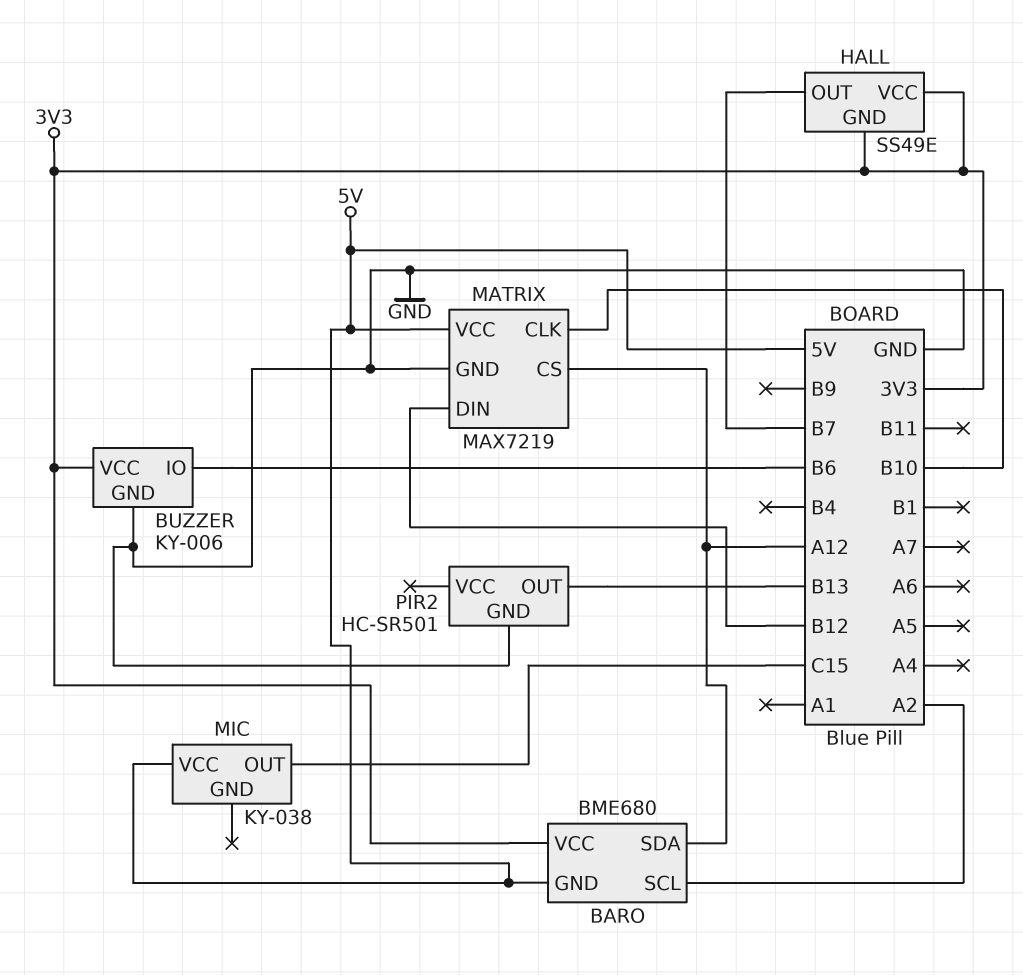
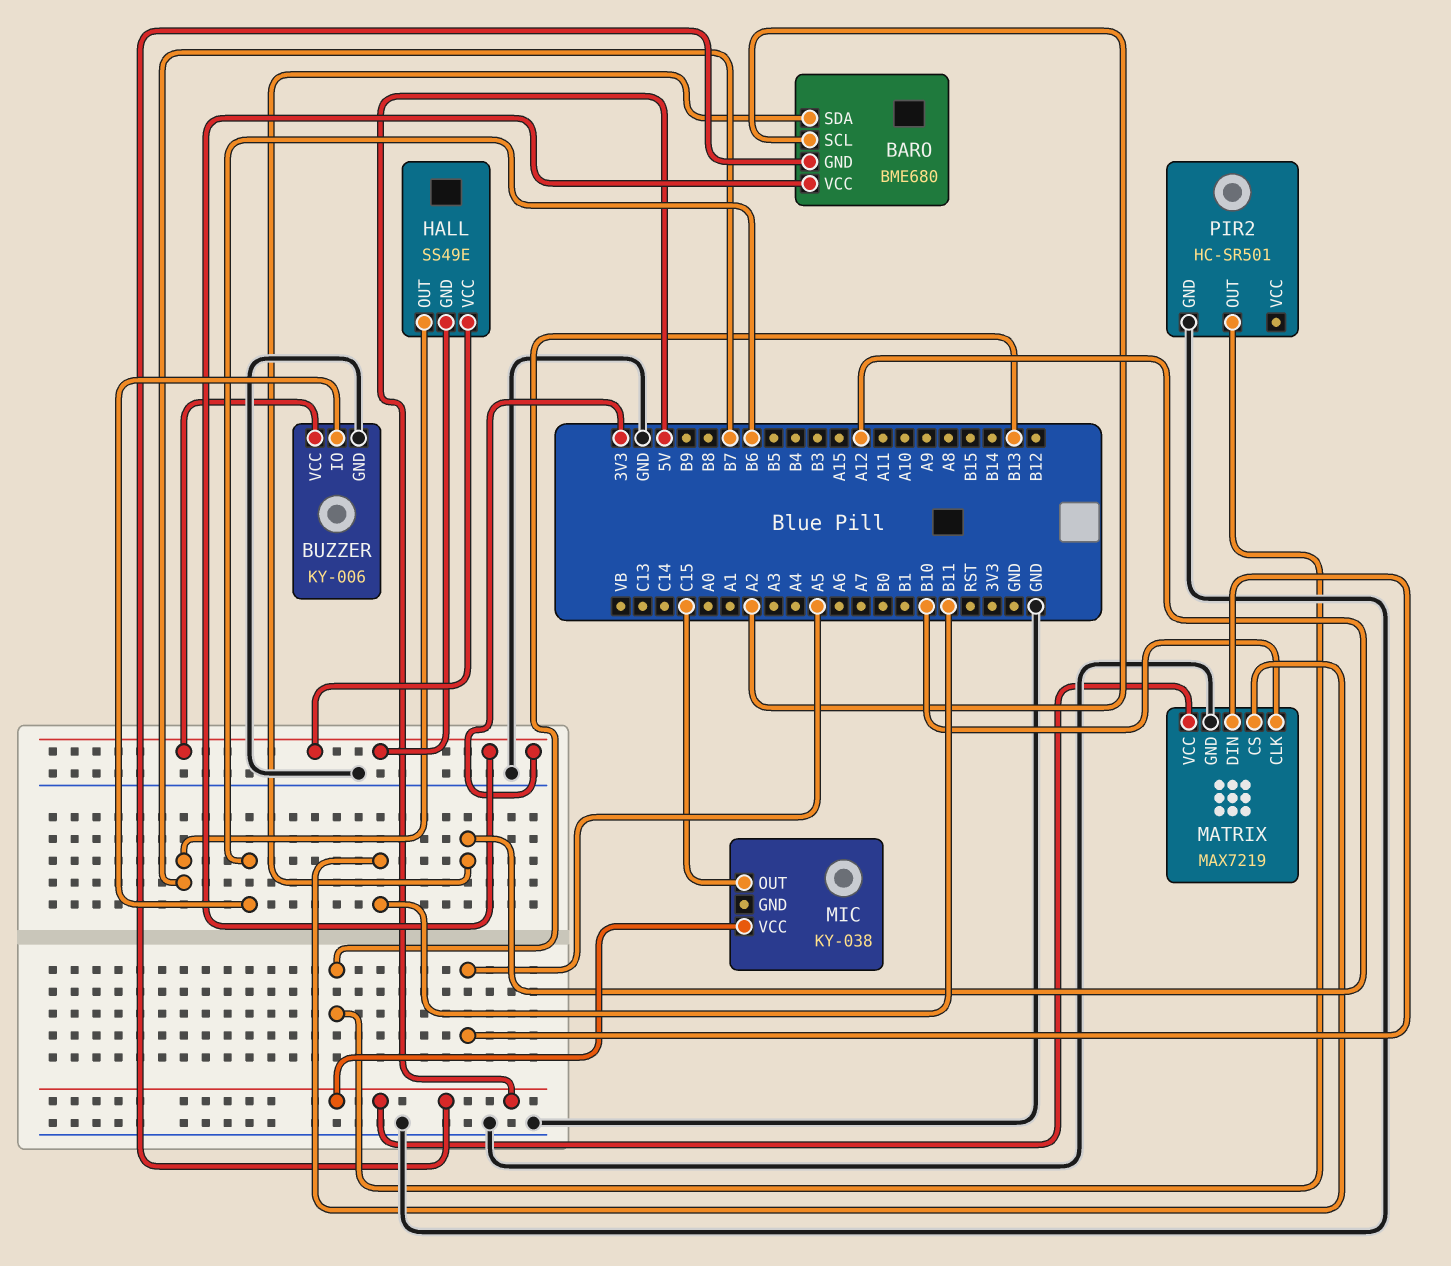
MATRIX pin CS: A12 -> B11
MATRIX pin DIN: B12 -> A5

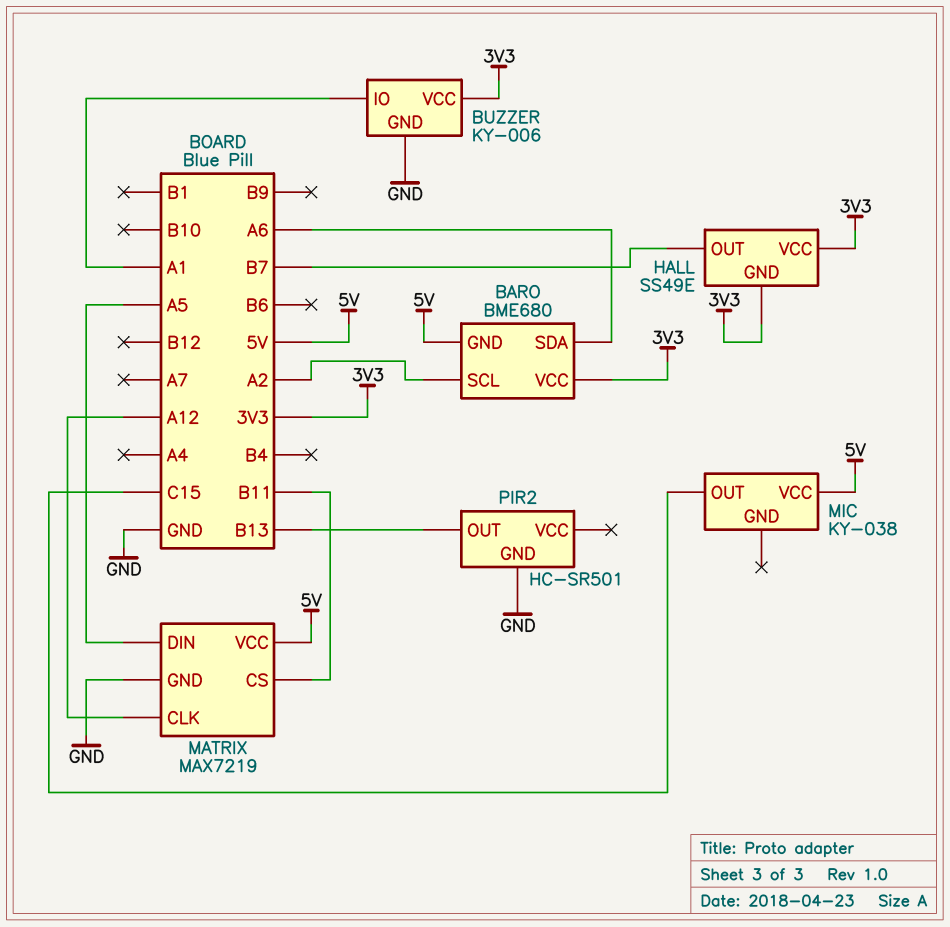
BARO pin SDA: A12 -> A6
BUZZER pin IO: B6 -> A1
MATRIX pin CLK: B10 -> A12

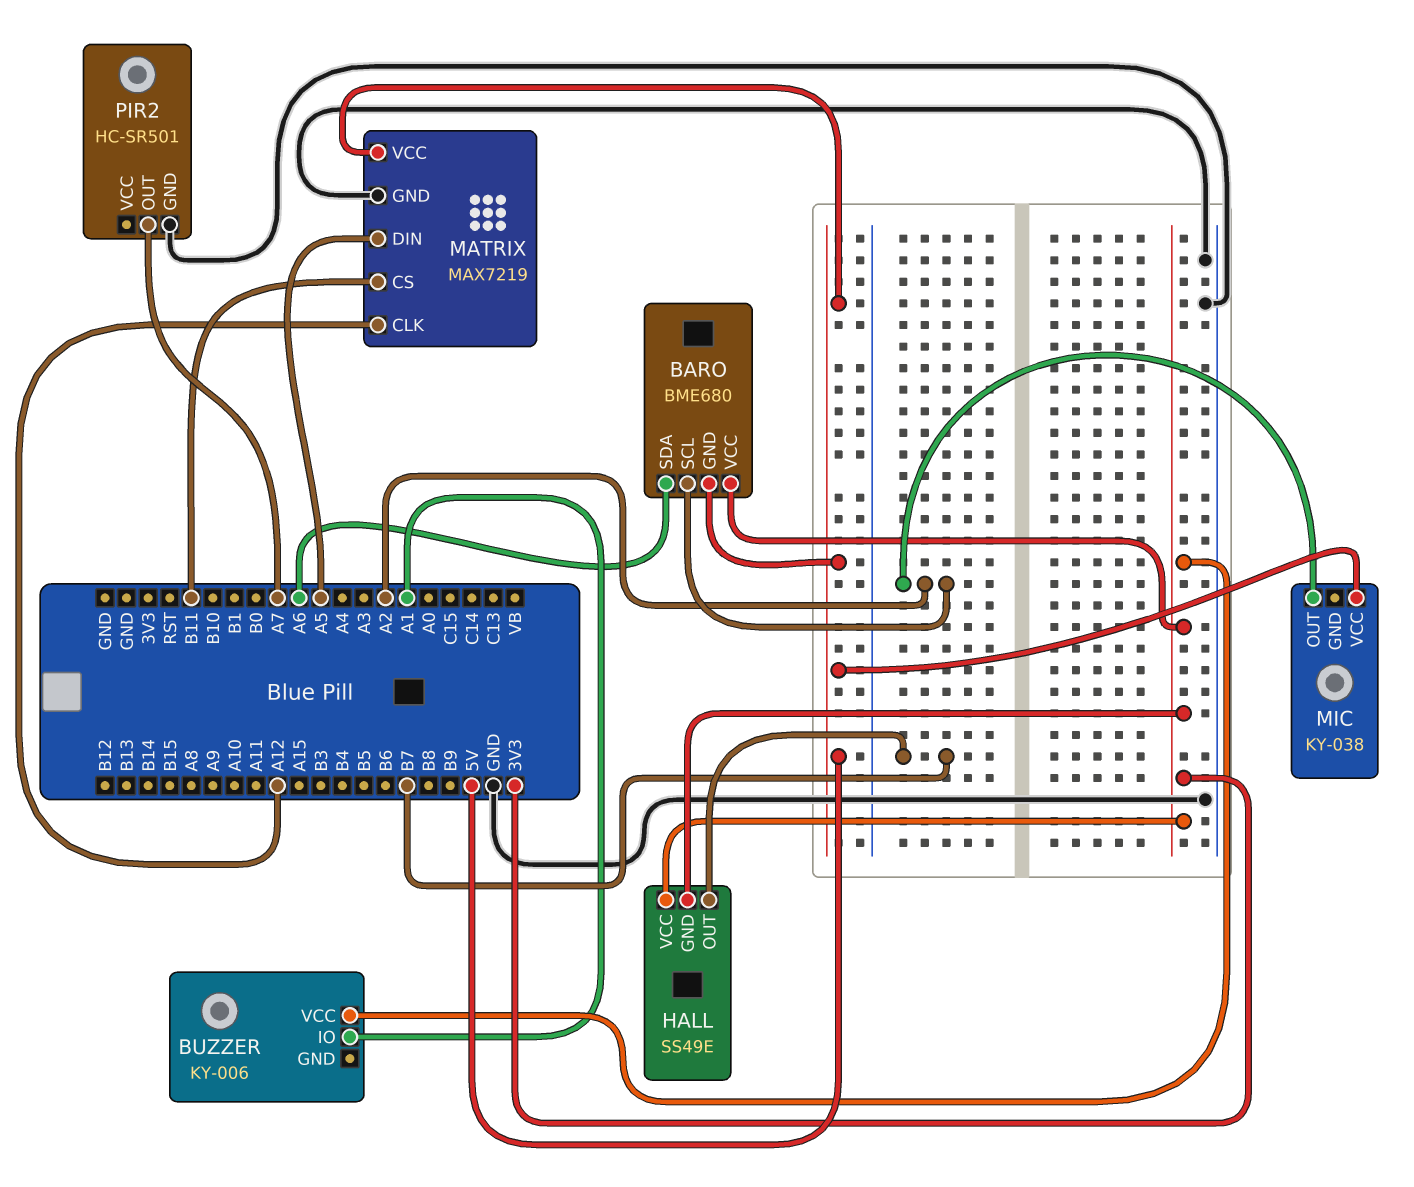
BUZZER pin GND: GND -> none
MIC pin OUT: C15 -> A2
PIR2 pin OUT: B13 -> A7

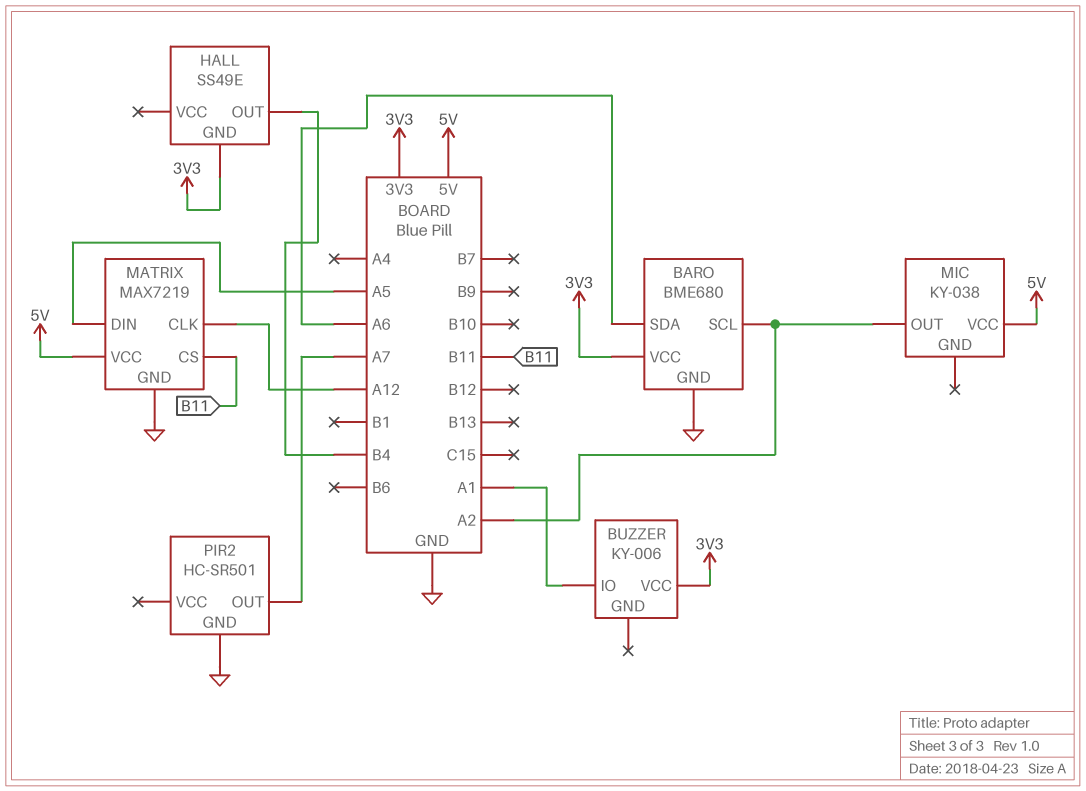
BARO pin GND: 5V -> GND
HALL pin OUT: B7 -> B4
HALL pin VCC: 3V3 -> none

